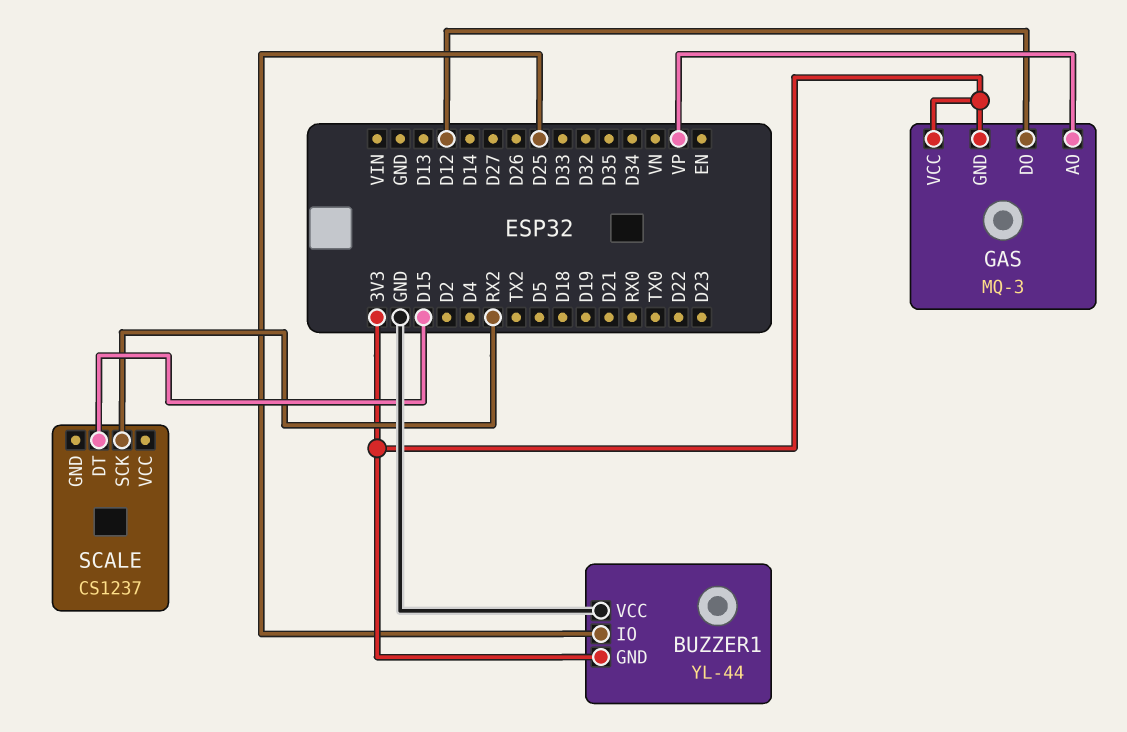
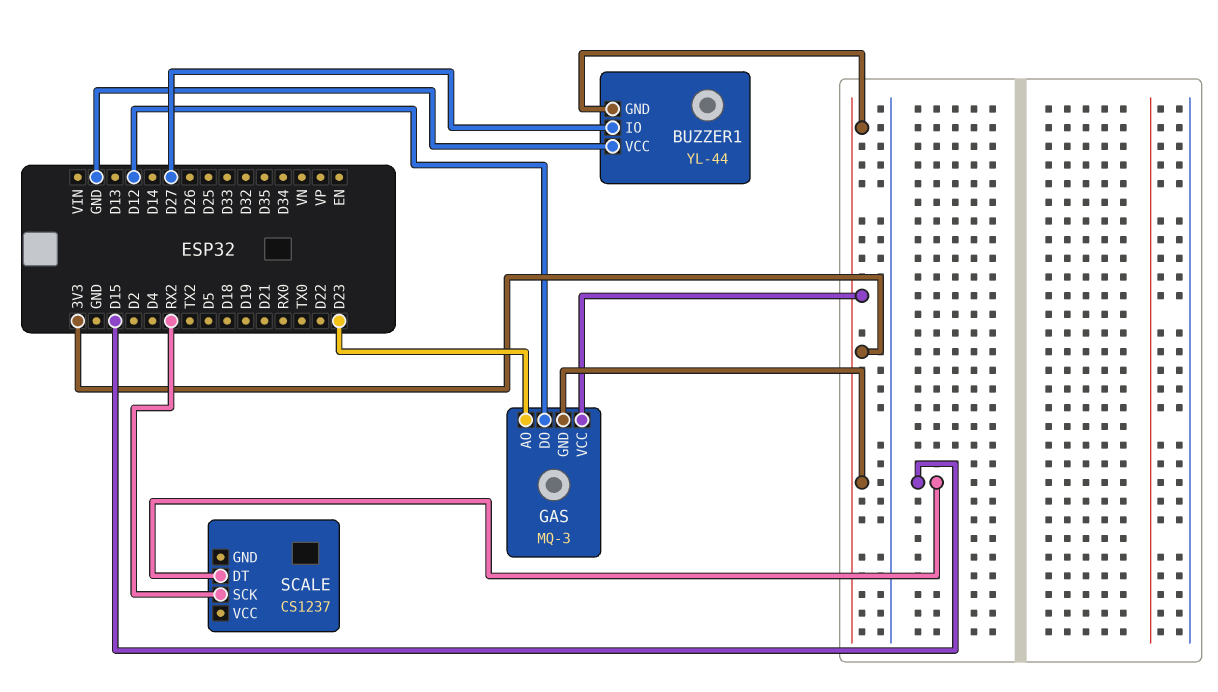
BUZZER1 pin IO: D25 -> D27
GAS pin AO: VP -> D23

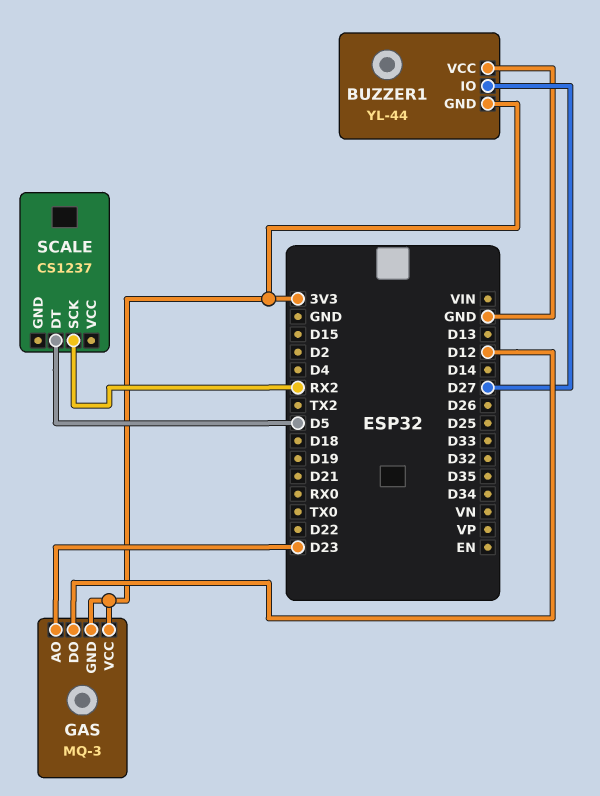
SCALE pin DT: D15 -> D5

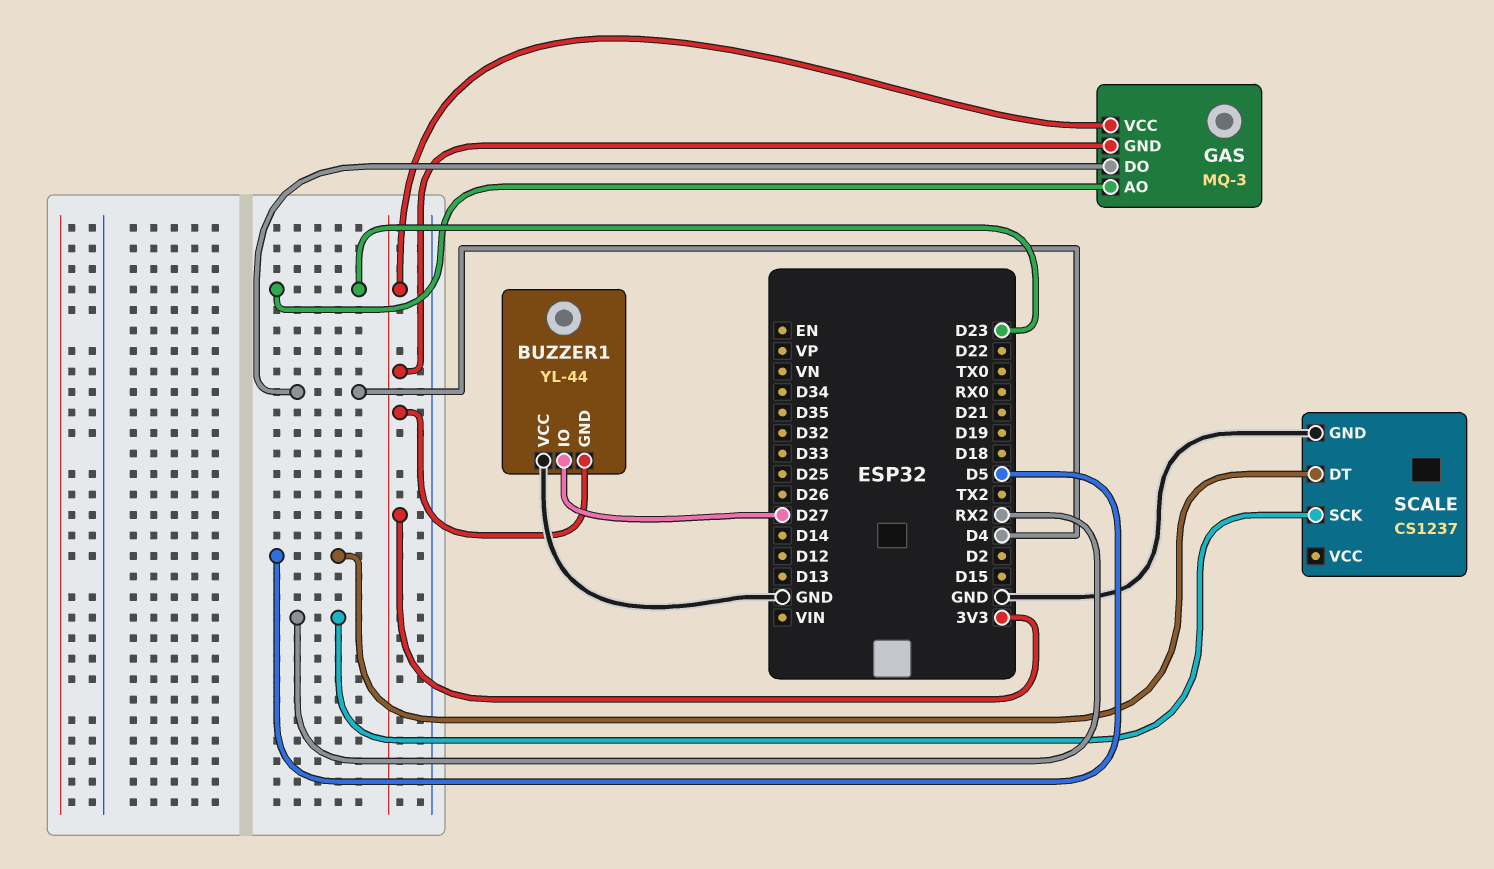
GAS pin DO: D12 -> D4
SCALE pin GND: none -> GND

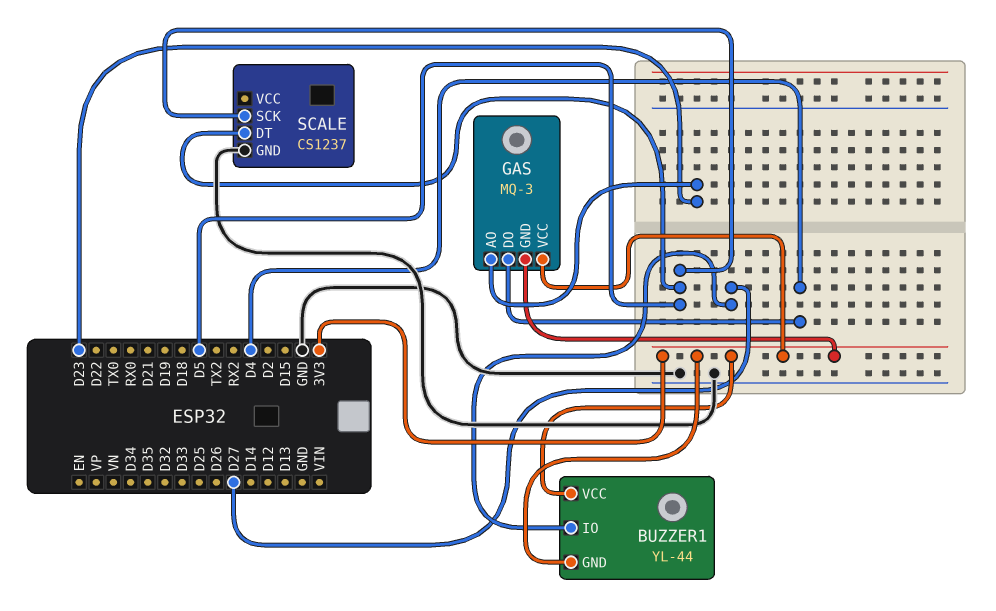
BUZZER1 pin VCC: GND -> 3V3
SCALE pin SCK: RX2 -> D5

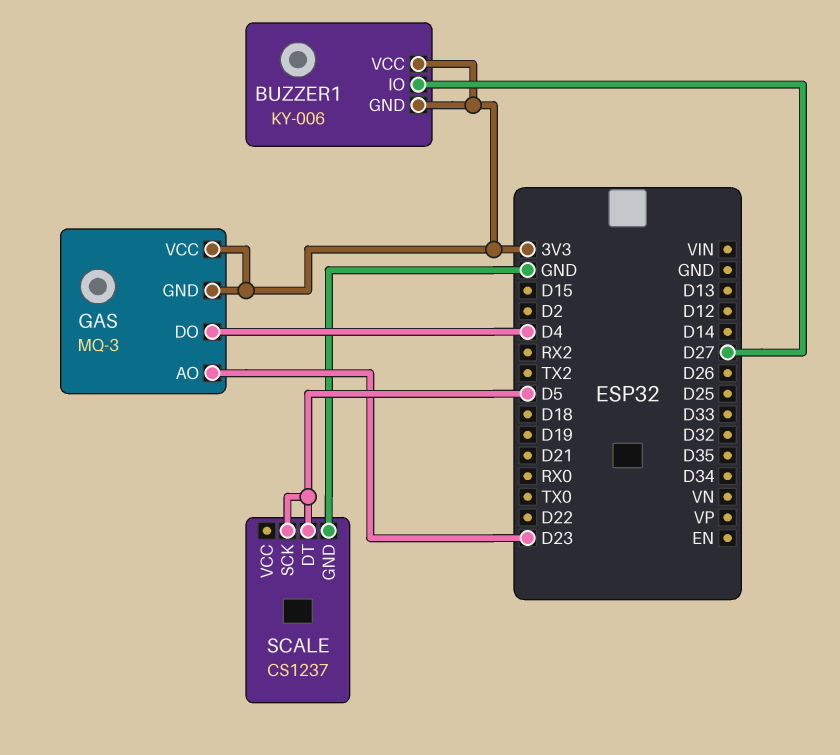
BUZZER1: YL-44 -> KY-006

